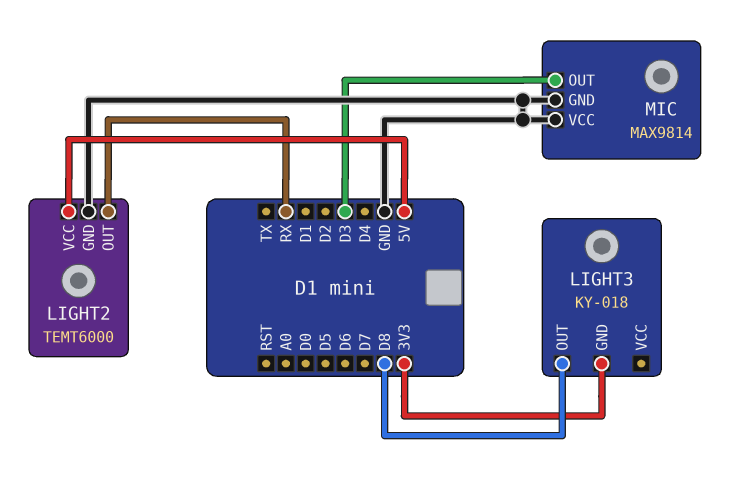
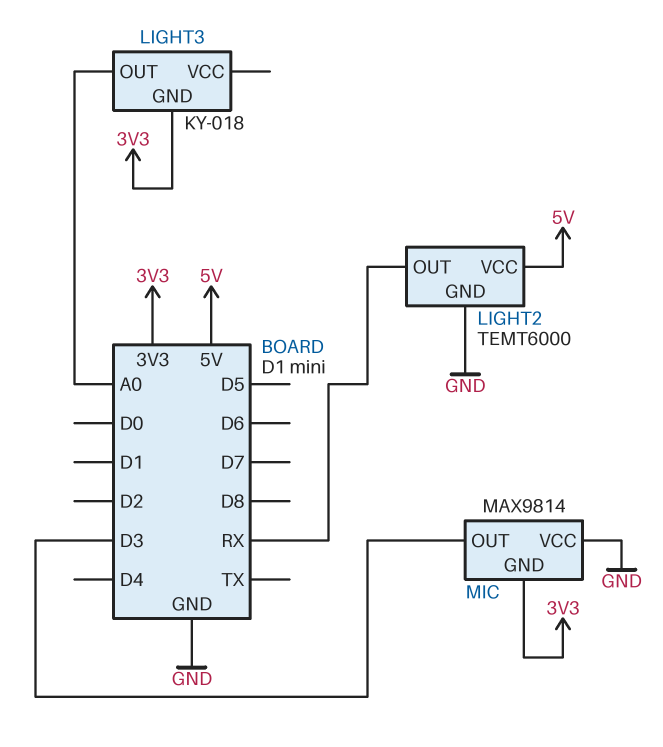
LIGHT3 pin OUT: D8 -> A0
MIC pin GND: GND -> 3V3

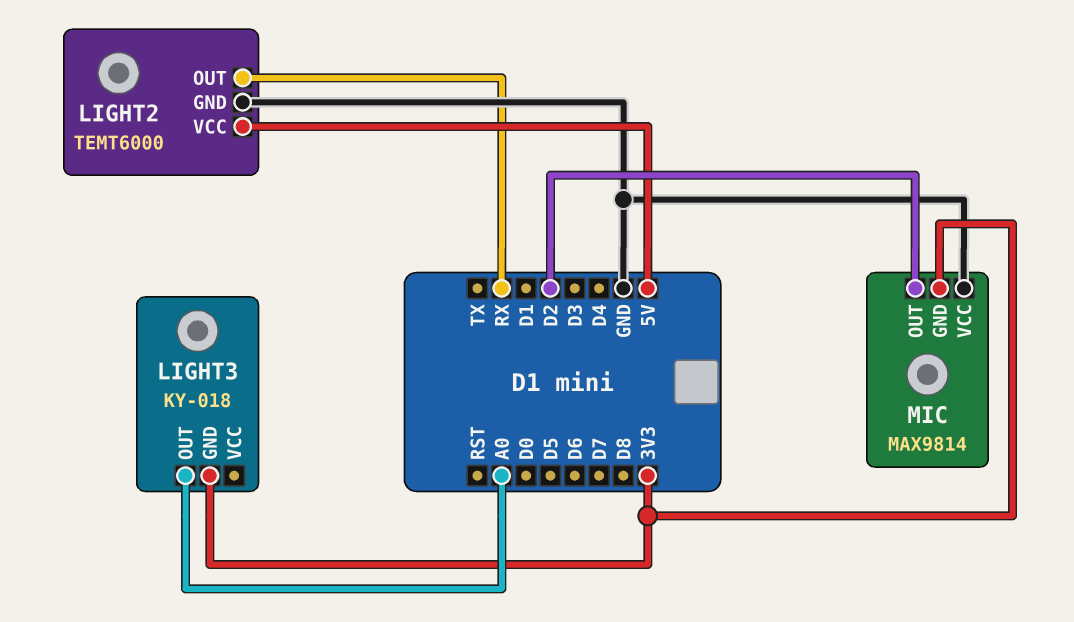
MIC pin OUT: D3 -> D2

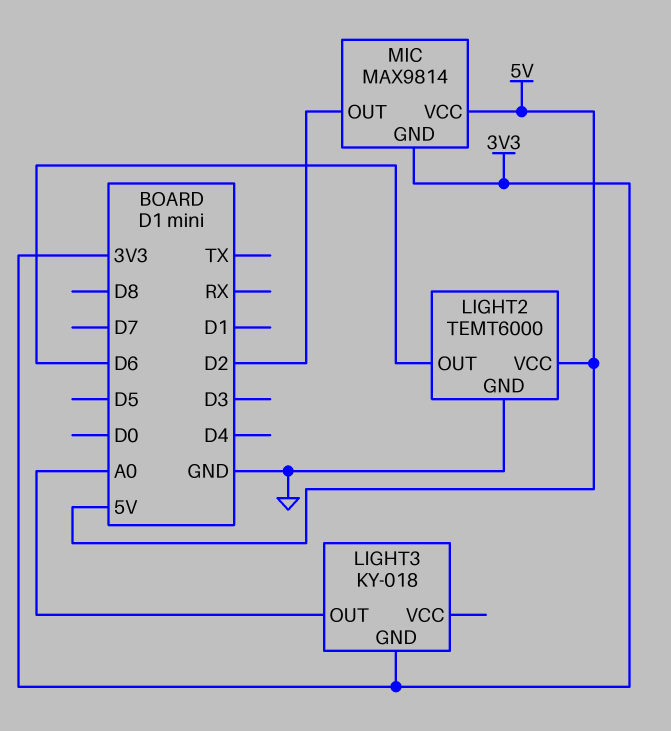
LIGHT2 pin OUT: RX -> D6
MIC pin VCC: GND -> 5V

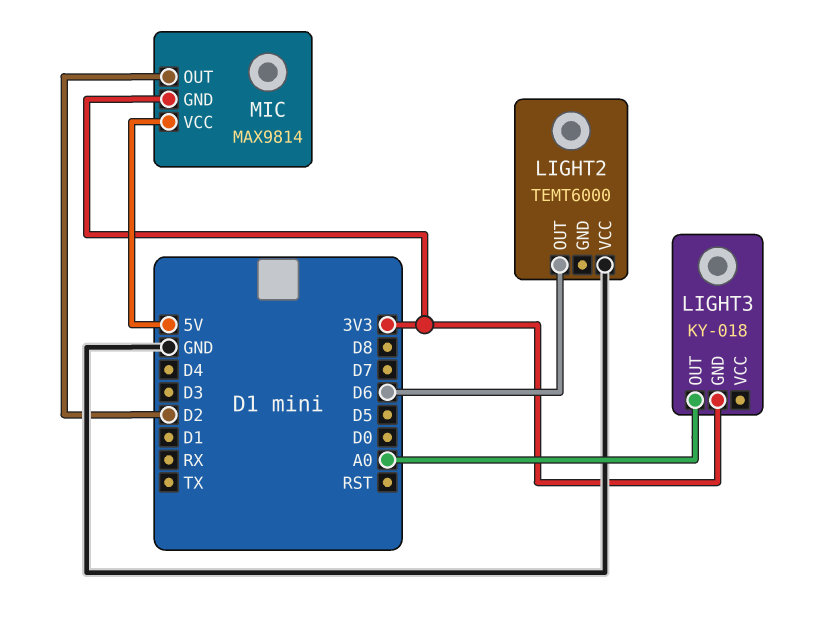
LIGHT2 pin GND: GND -> none
LIGHT2 pin VCC: 5V -> GND

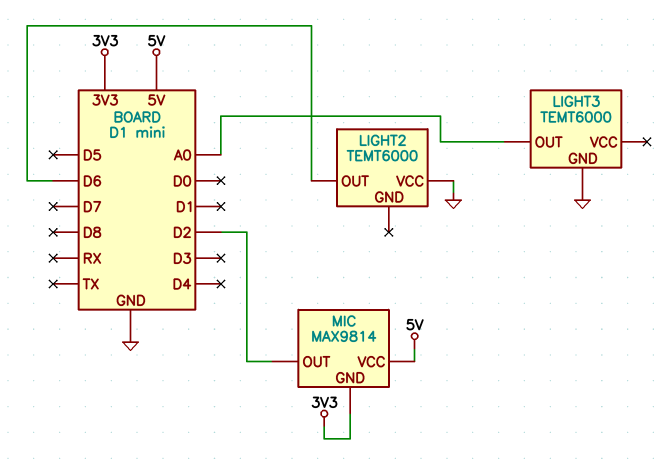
LIGHT3: KY-018 -> TEMT6000
LIGHT3 pin GND: 3V3 -> GND

